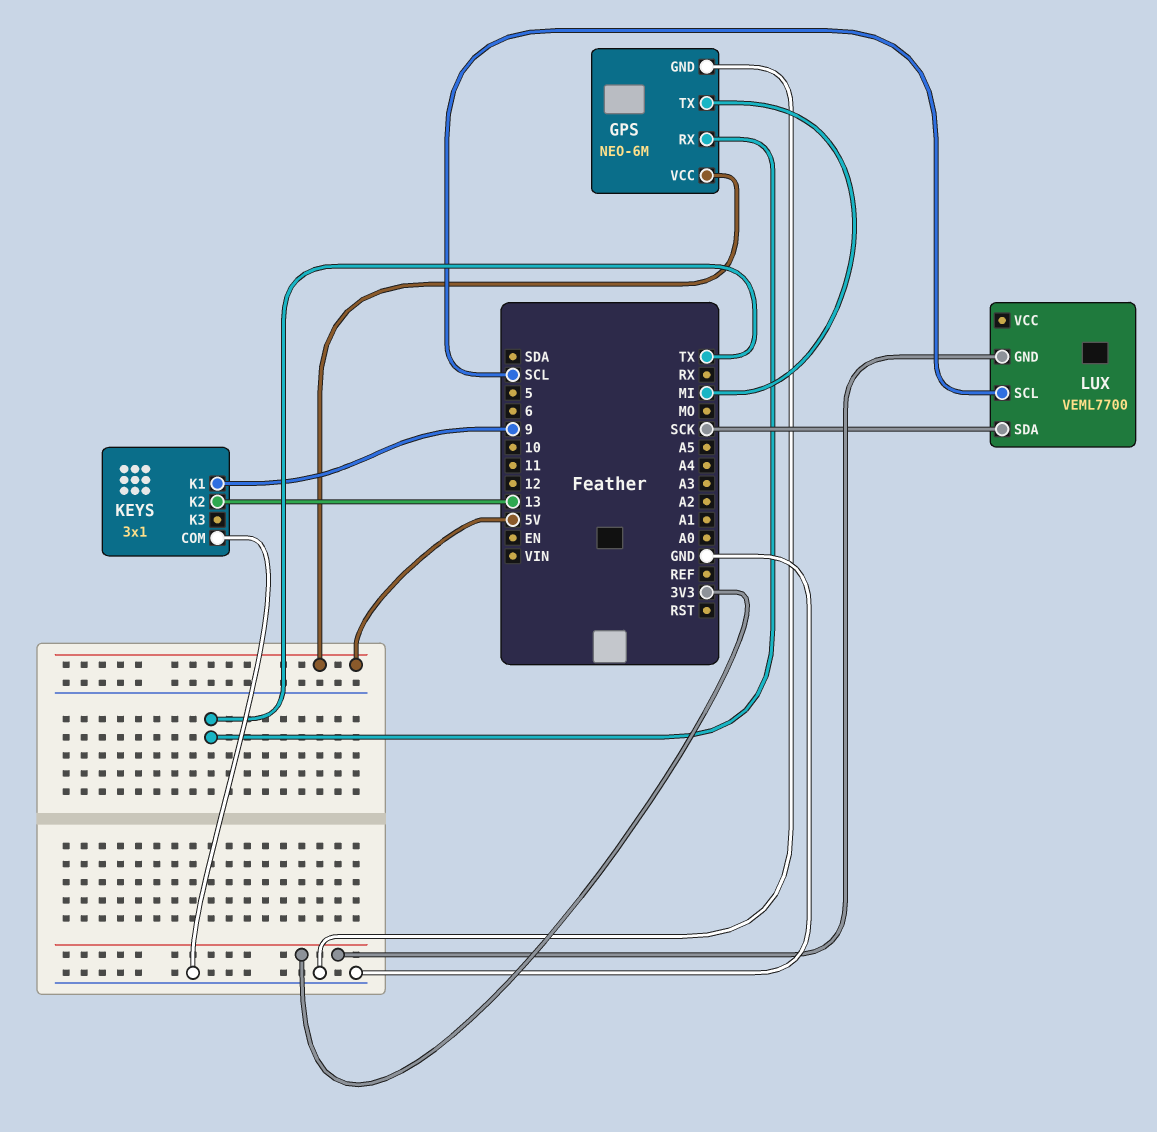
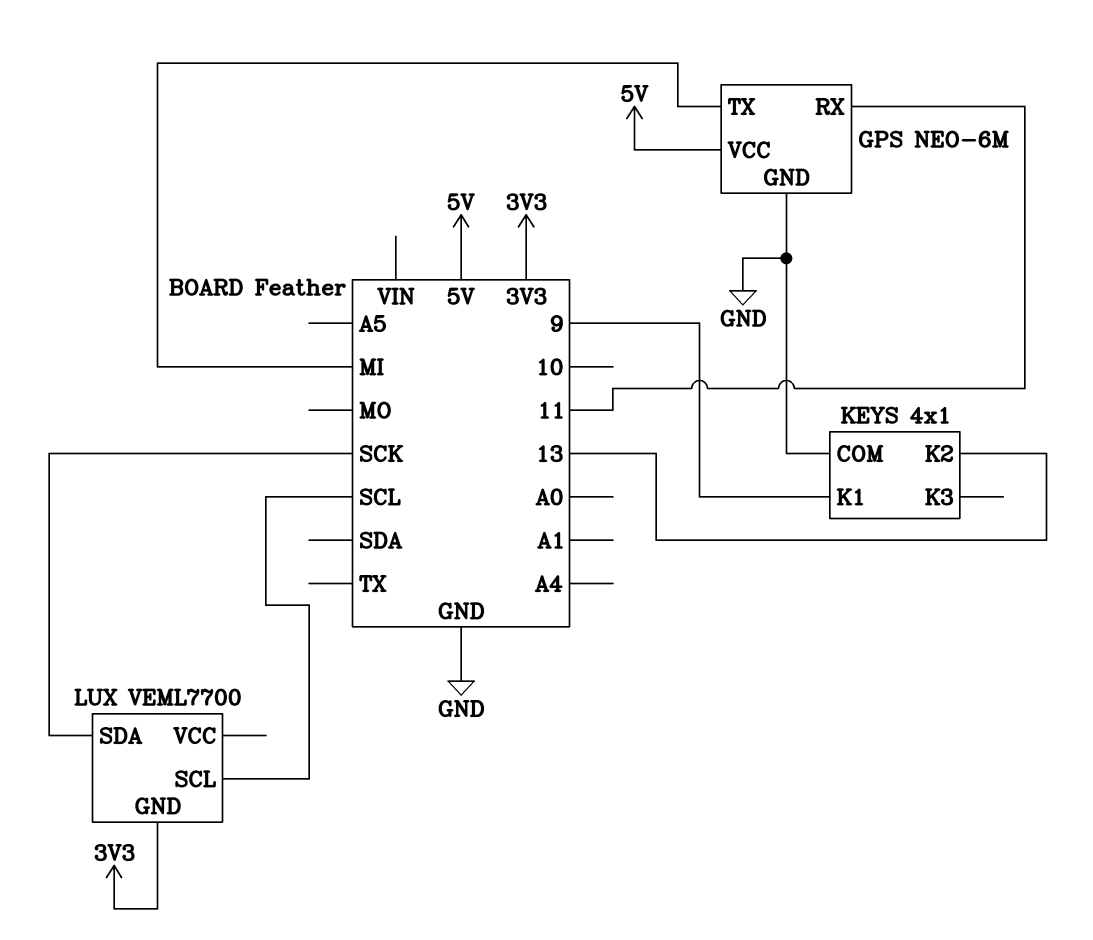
GPS pin RX: TX -> 11
KEYS: 3x1 -> 4x1

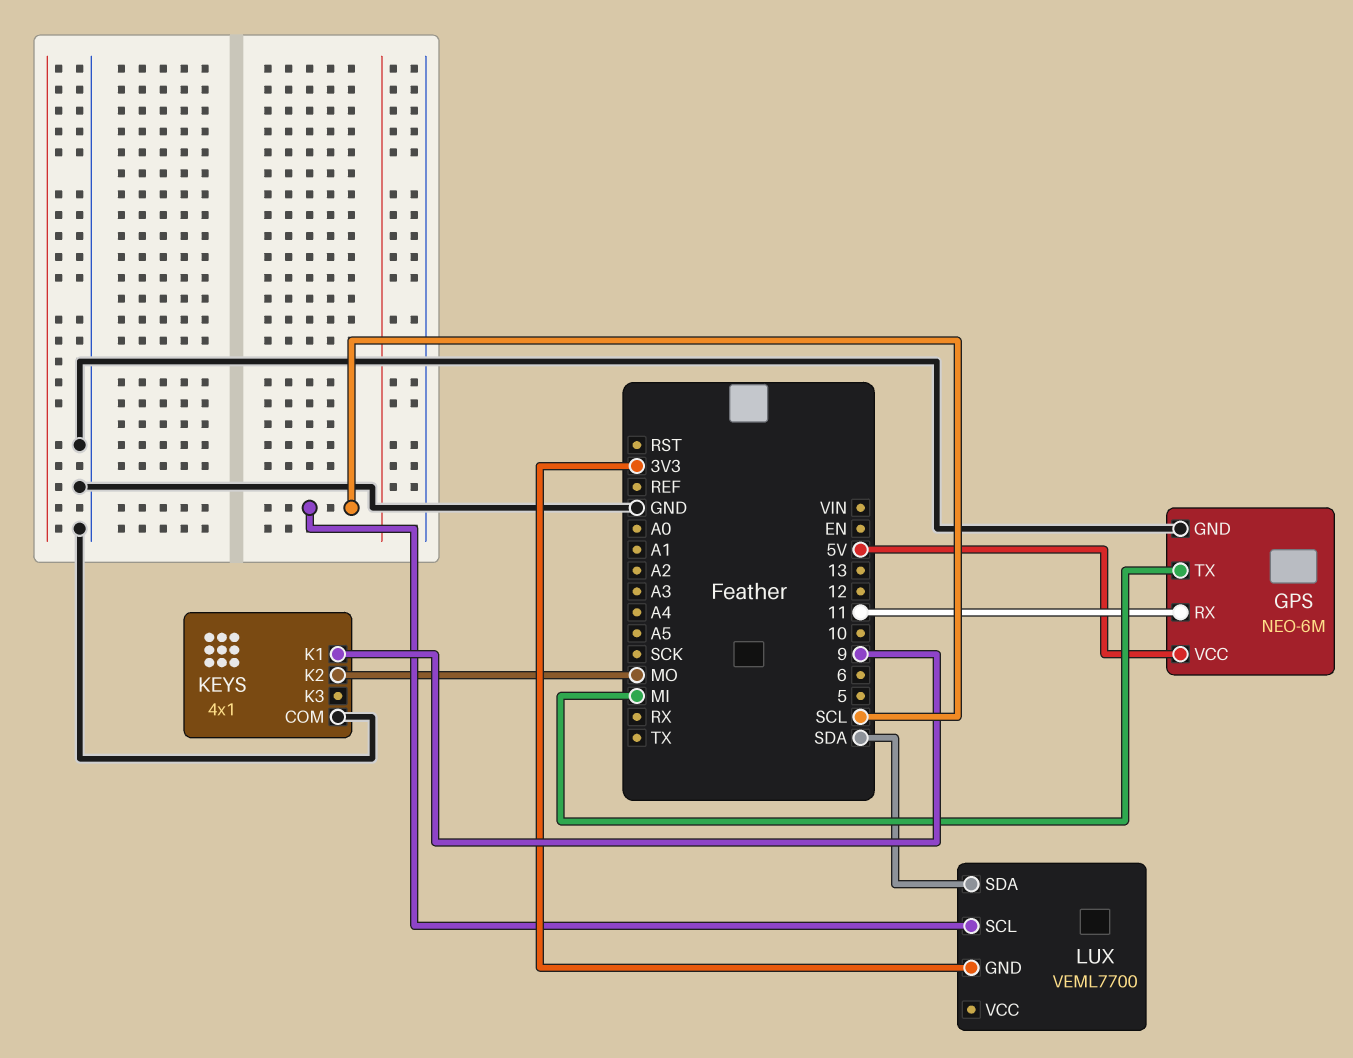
KEYS pin K2: 13 -> MO
LUX pin SDA: SCK -> SDA

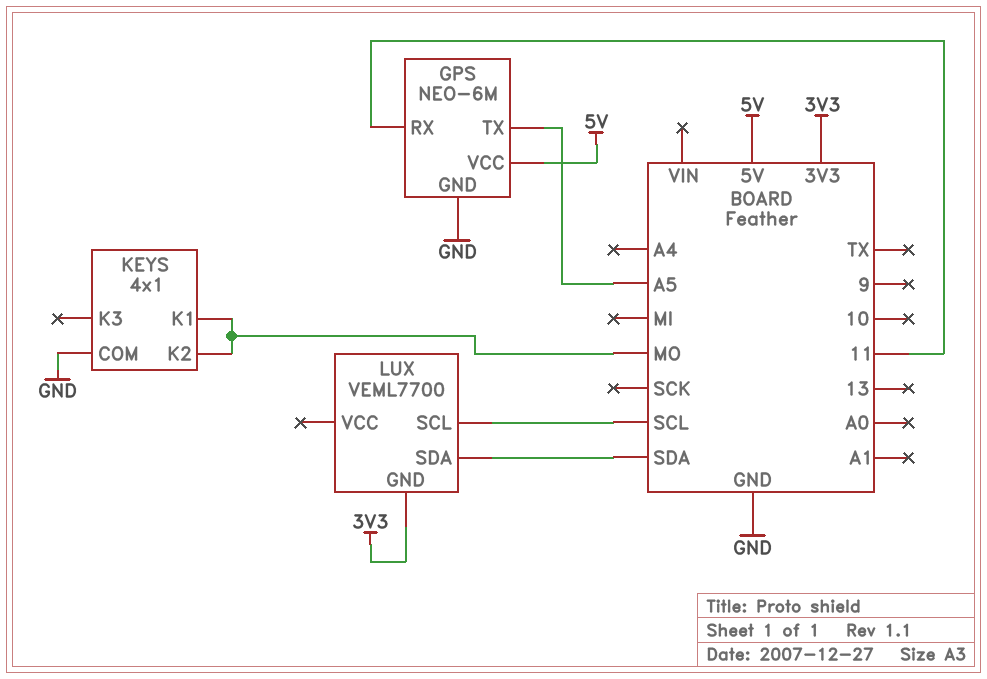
GPS pin TX: MI -> A5
KEYS pin K1: 9 -> MO

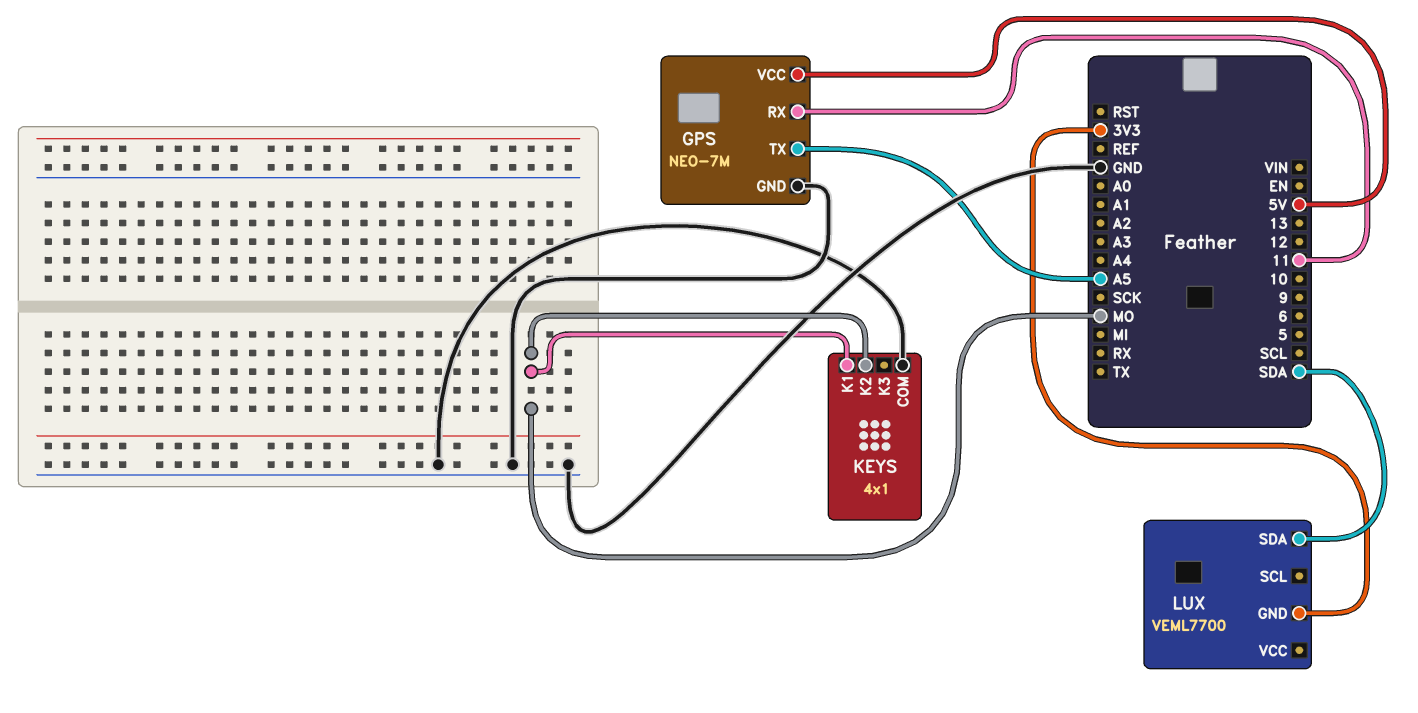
GPS: NEO-6M -> NEO-7M
LUX pin SCL: SCL -> none

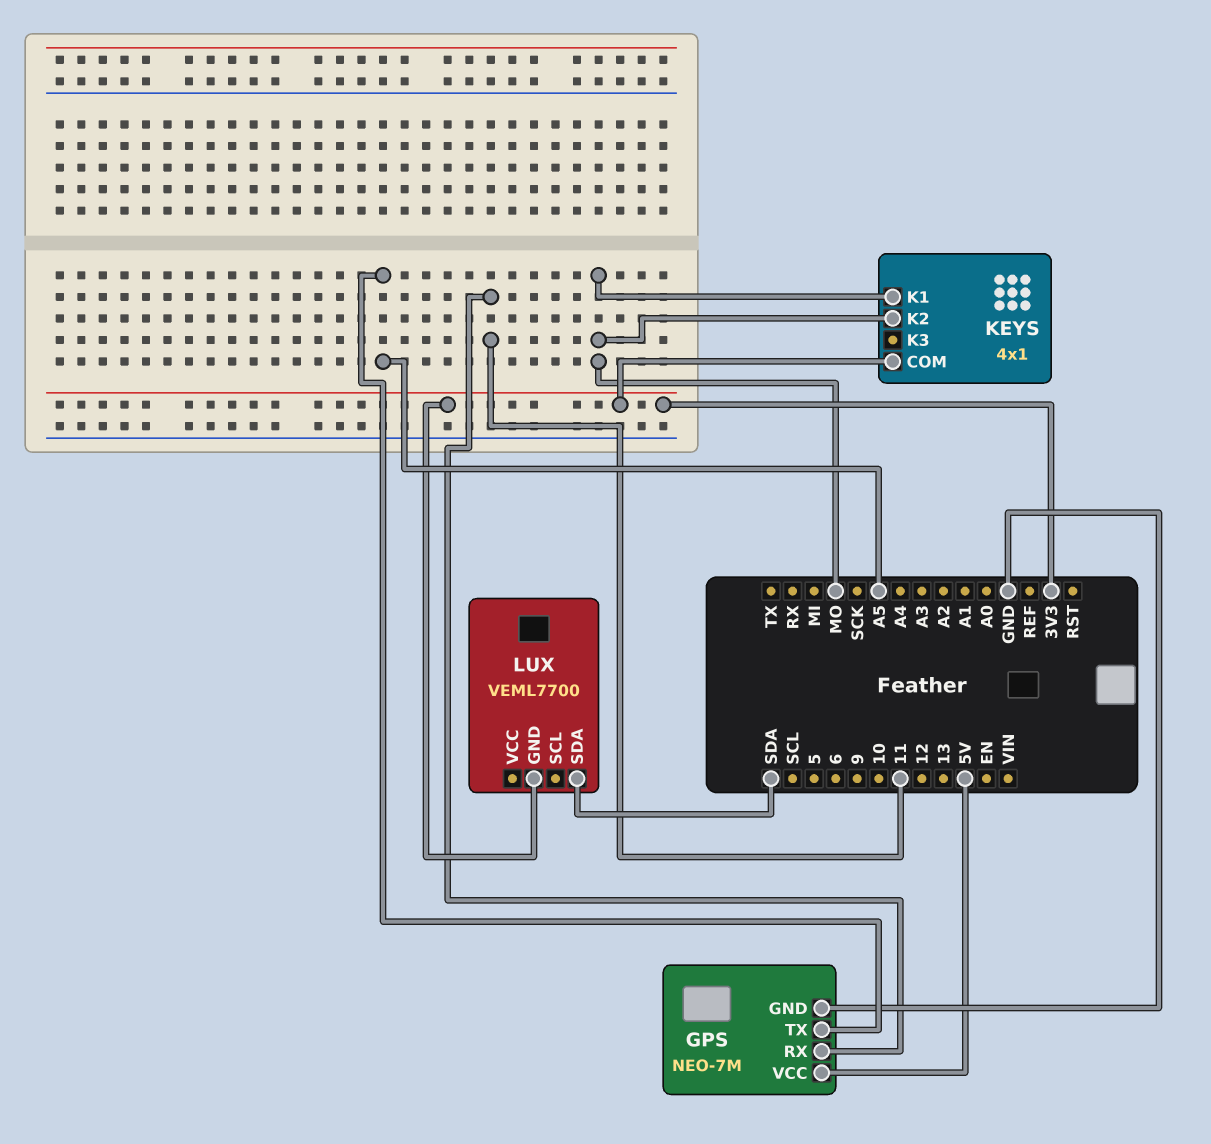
KEYS pin COM: GND -> 3V3

